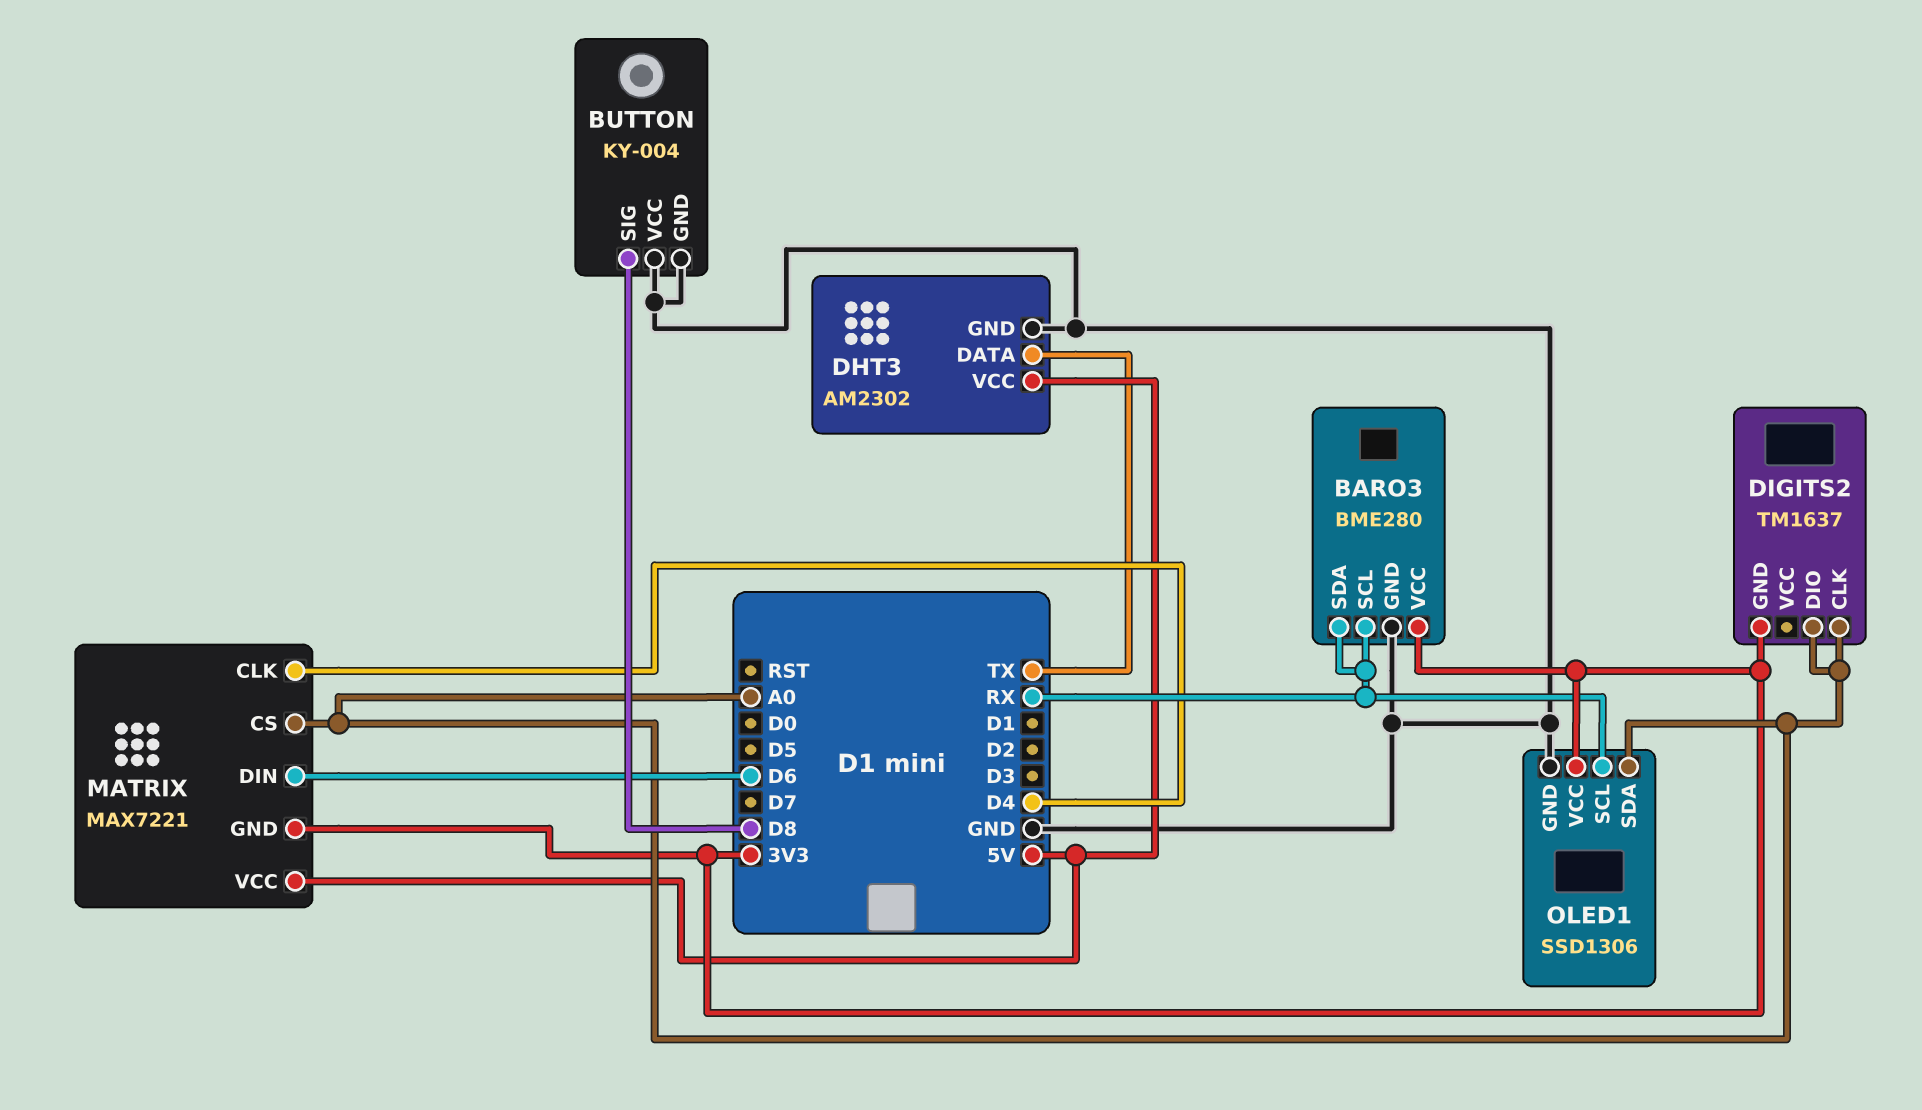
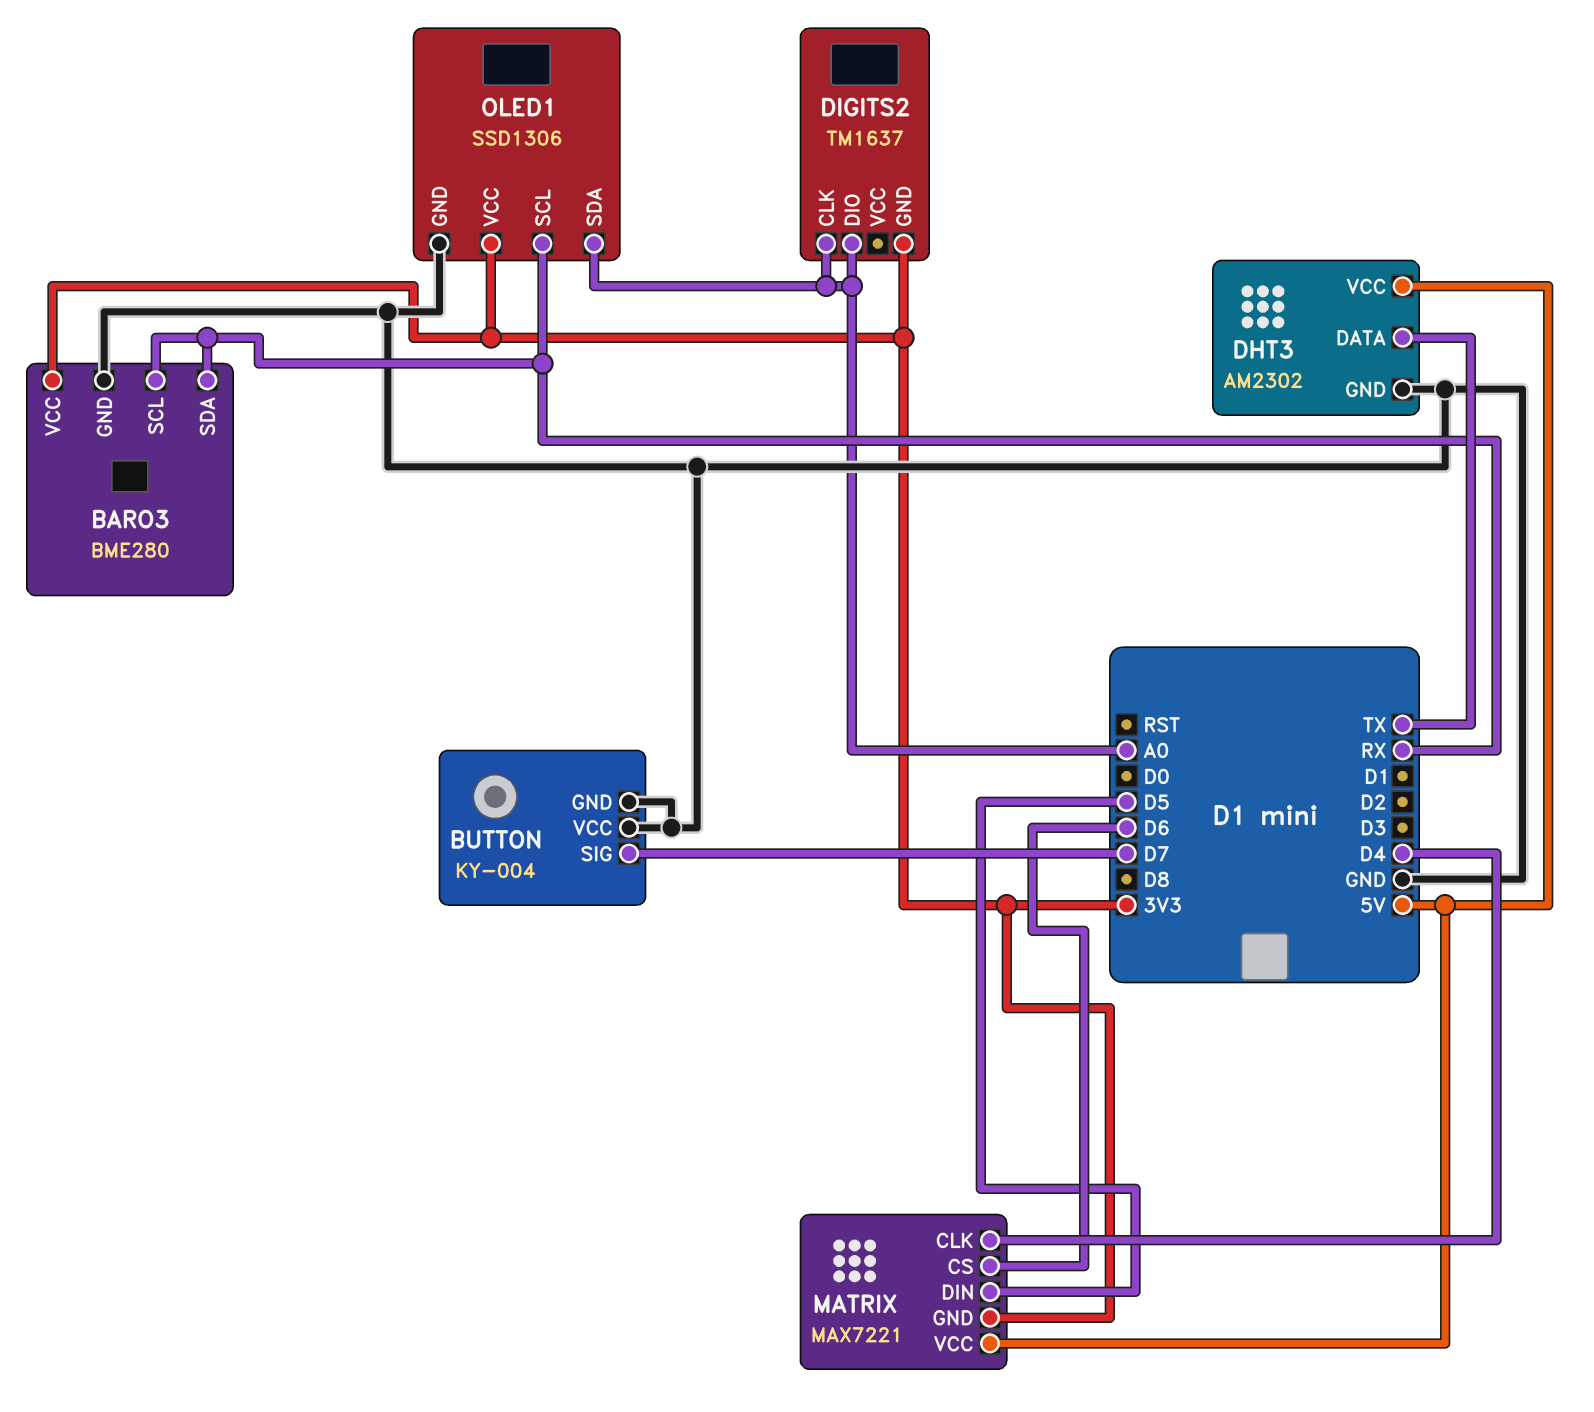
BUTTON pin SIG: D8 -> D7
MATRIX pin CS: A0 -> D6
MATRIX pin DIN: D6 -> D5

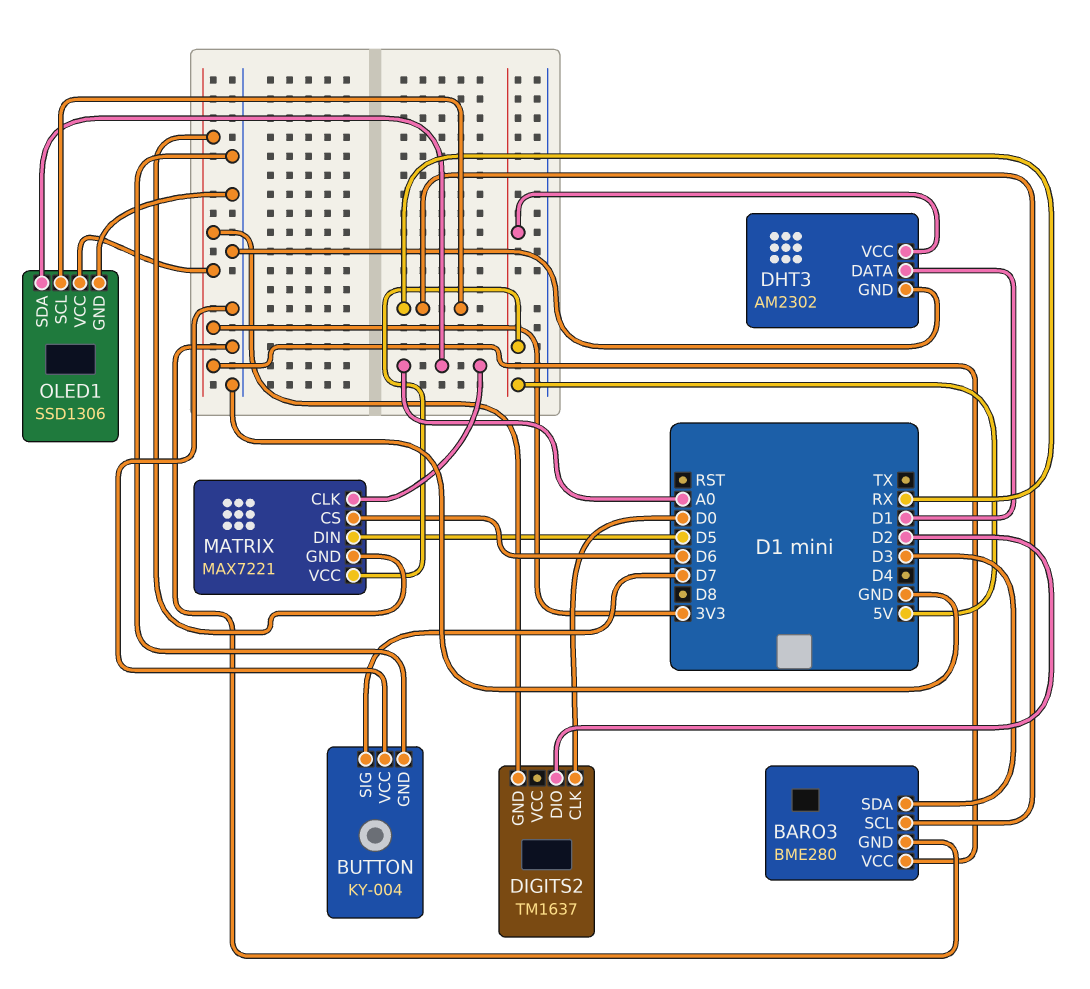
BARO3 pin SDA: RX -> D3
DHT3 pin DATA: TX -> D1
DIGITS2 pin CLK: A0 -> D0
DIGITS2 pin DIO: A0 -> D2
MATRIX pin CLK: D4 -> A0

